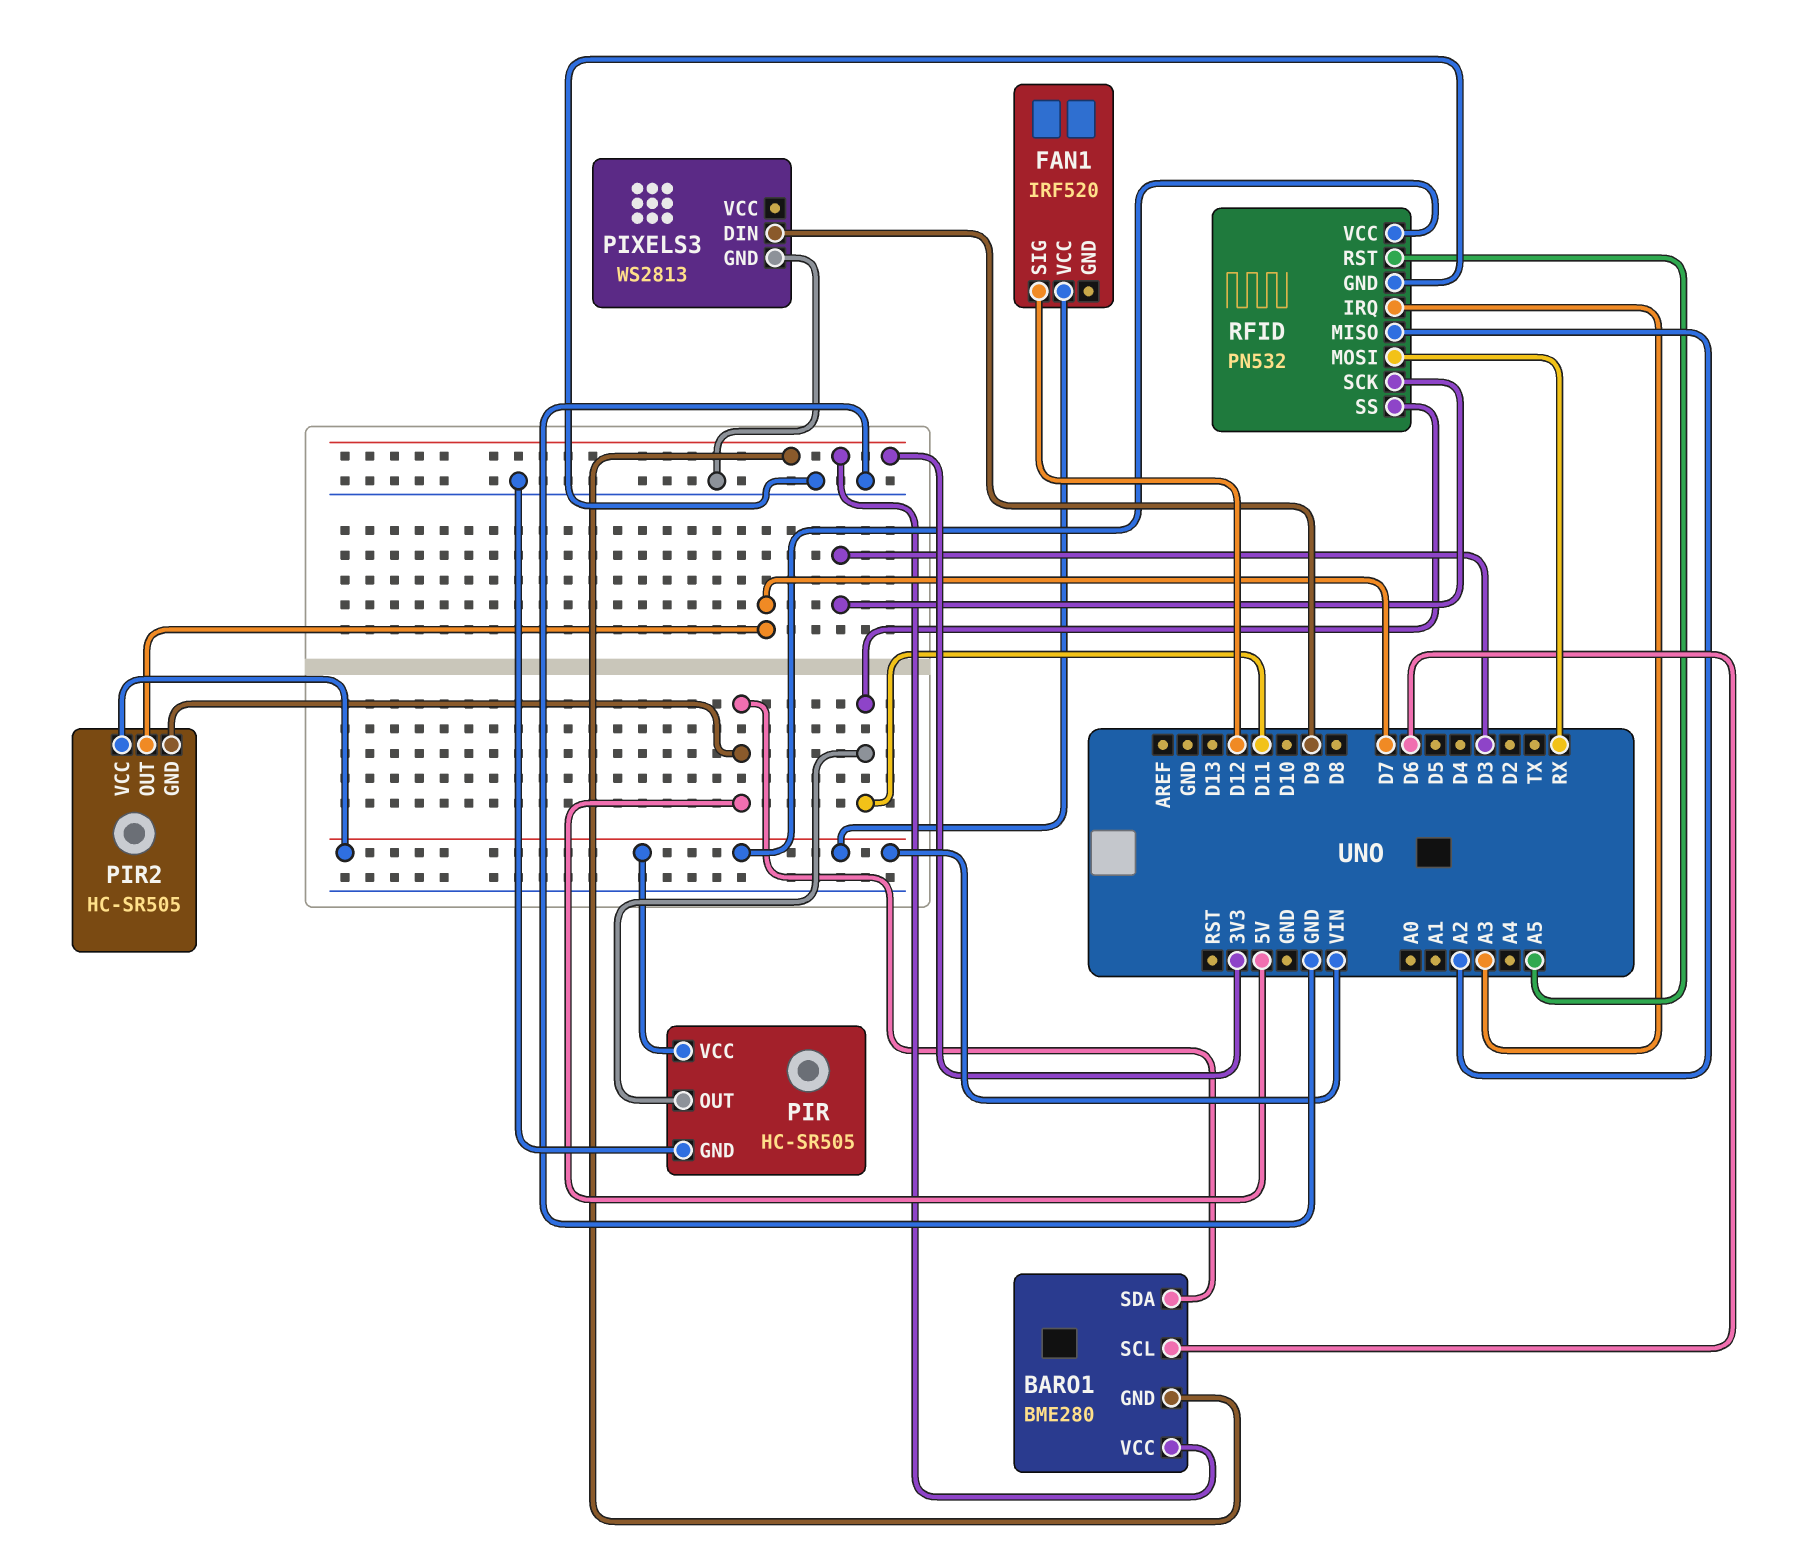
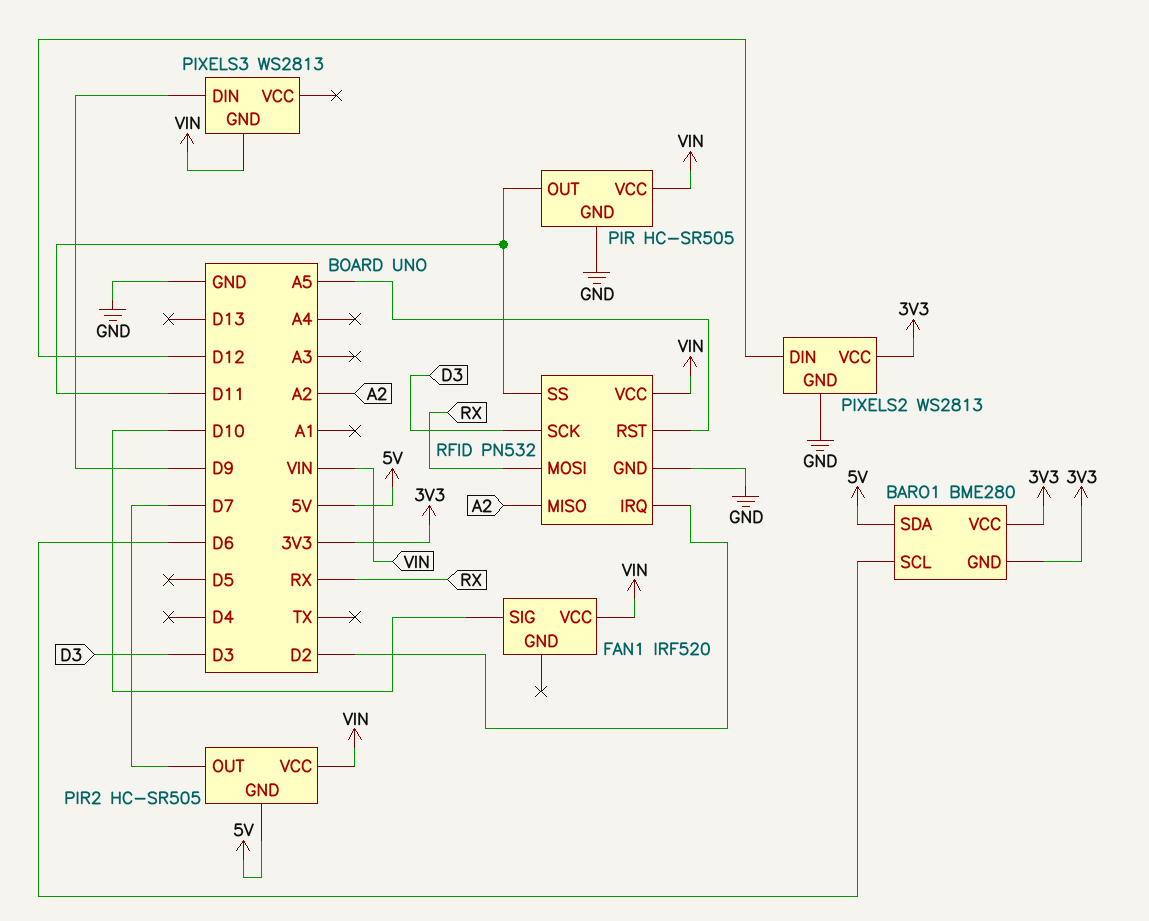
FAN1 pin SIG: D12 -> D10
PIXELS2: none -> WS2813
PIXELS2 pin DIN: none -> D12
PIXELS2 pin GND: none -> GND
PIXELS2 pin VCC: none -> 3V3
PIXELS3 pin GND: GND -> VIN
RFID pin IRQ: A3 -> D2

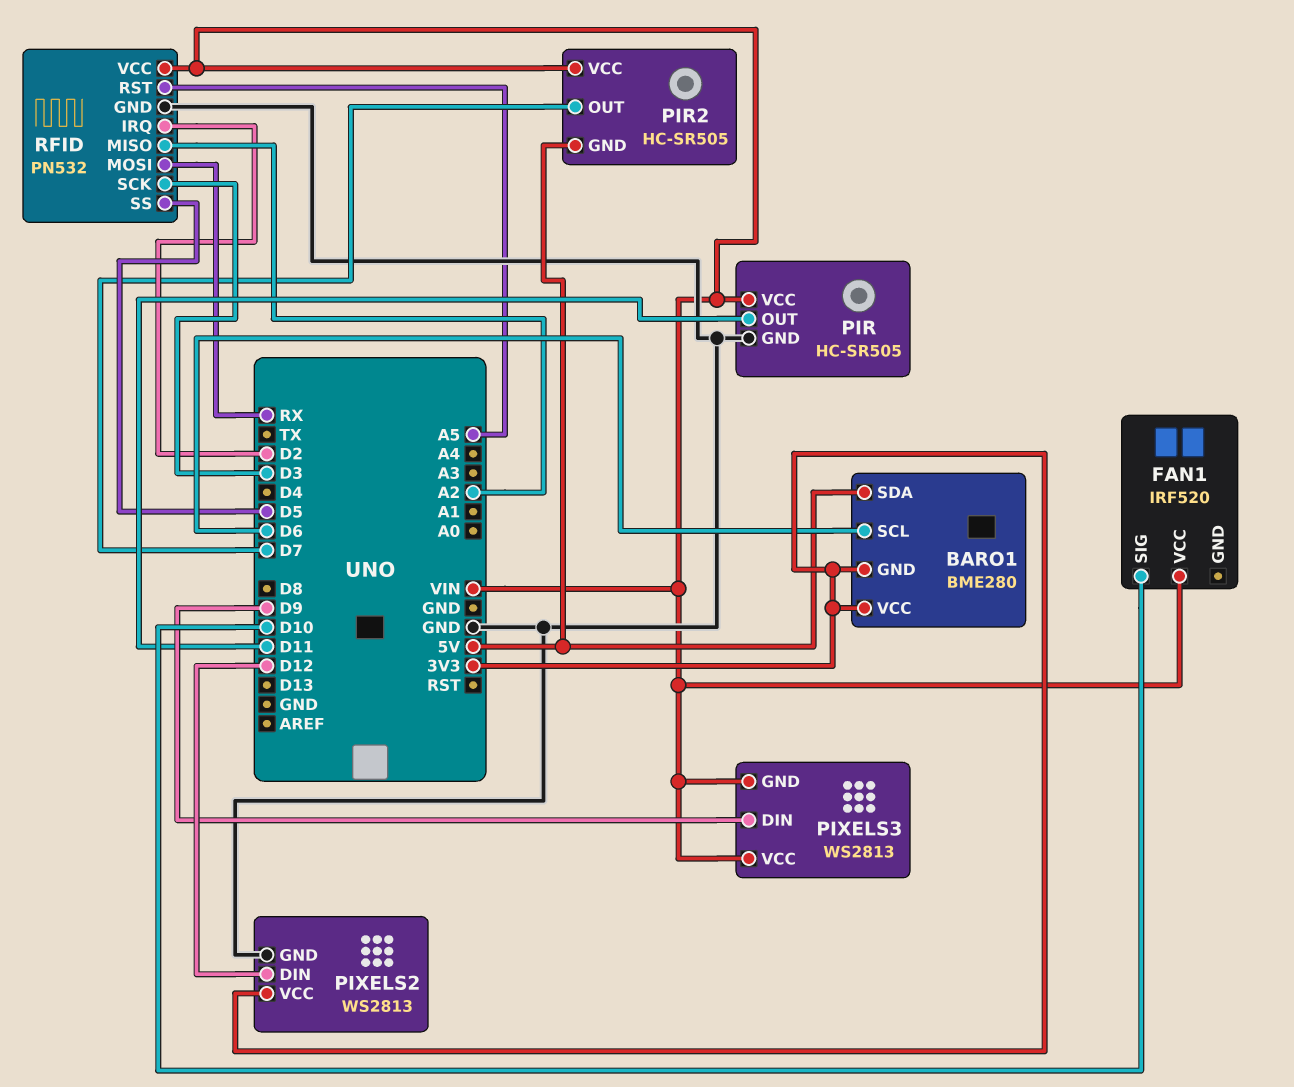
PIXELS3 pin VCC: none -> VIN
RFID pin SS: D11 -> D5

